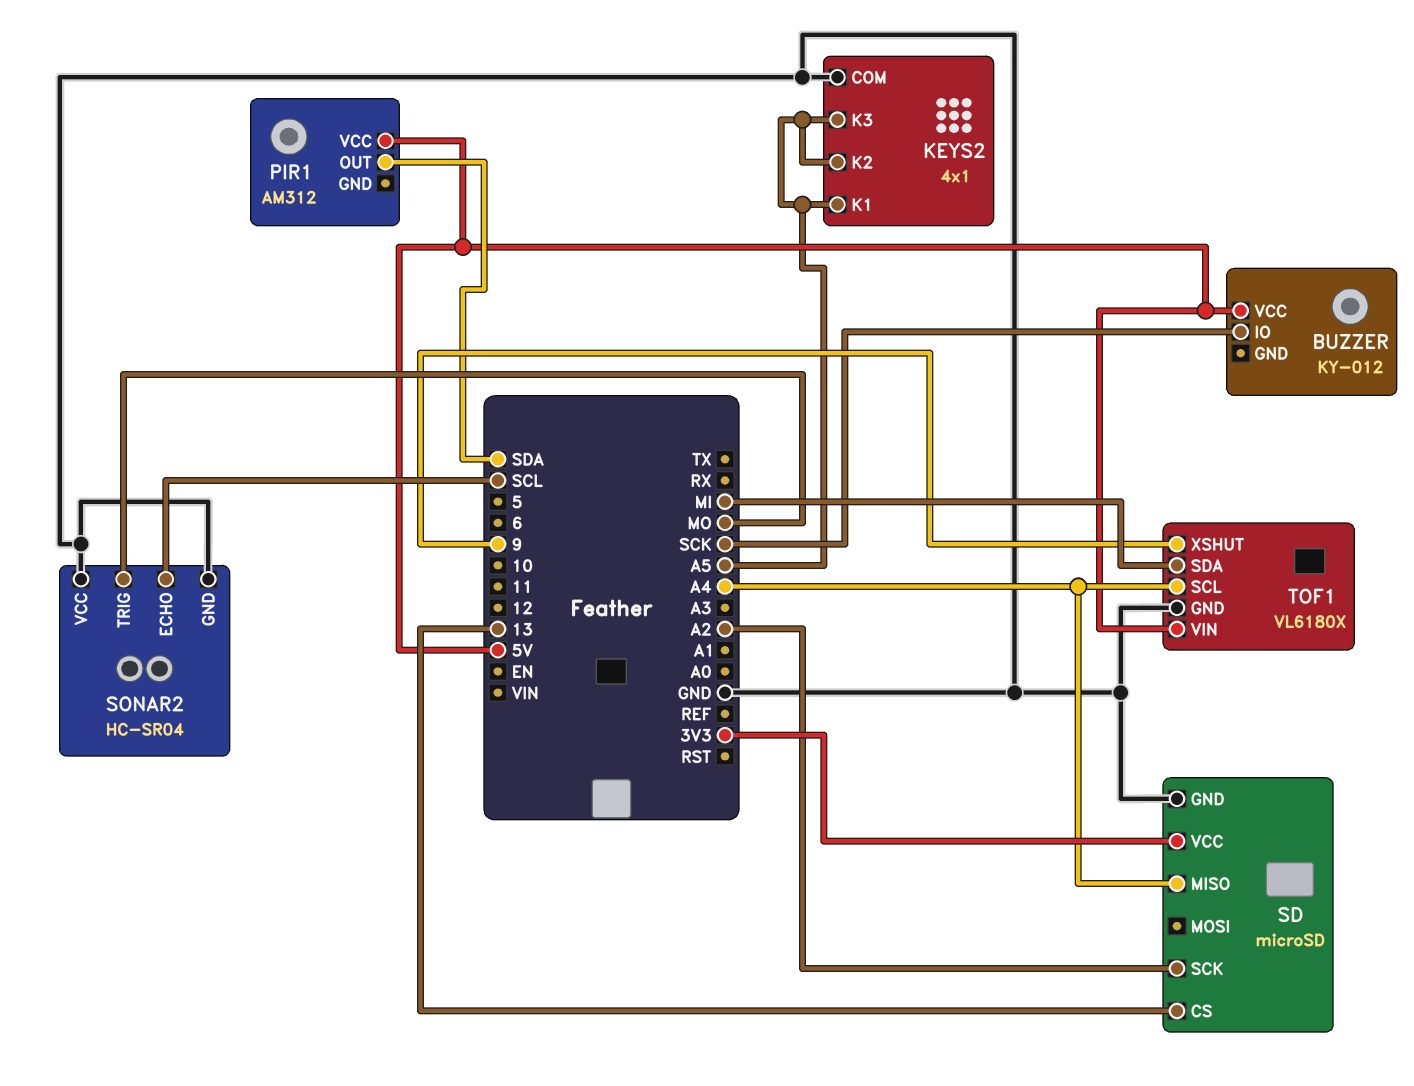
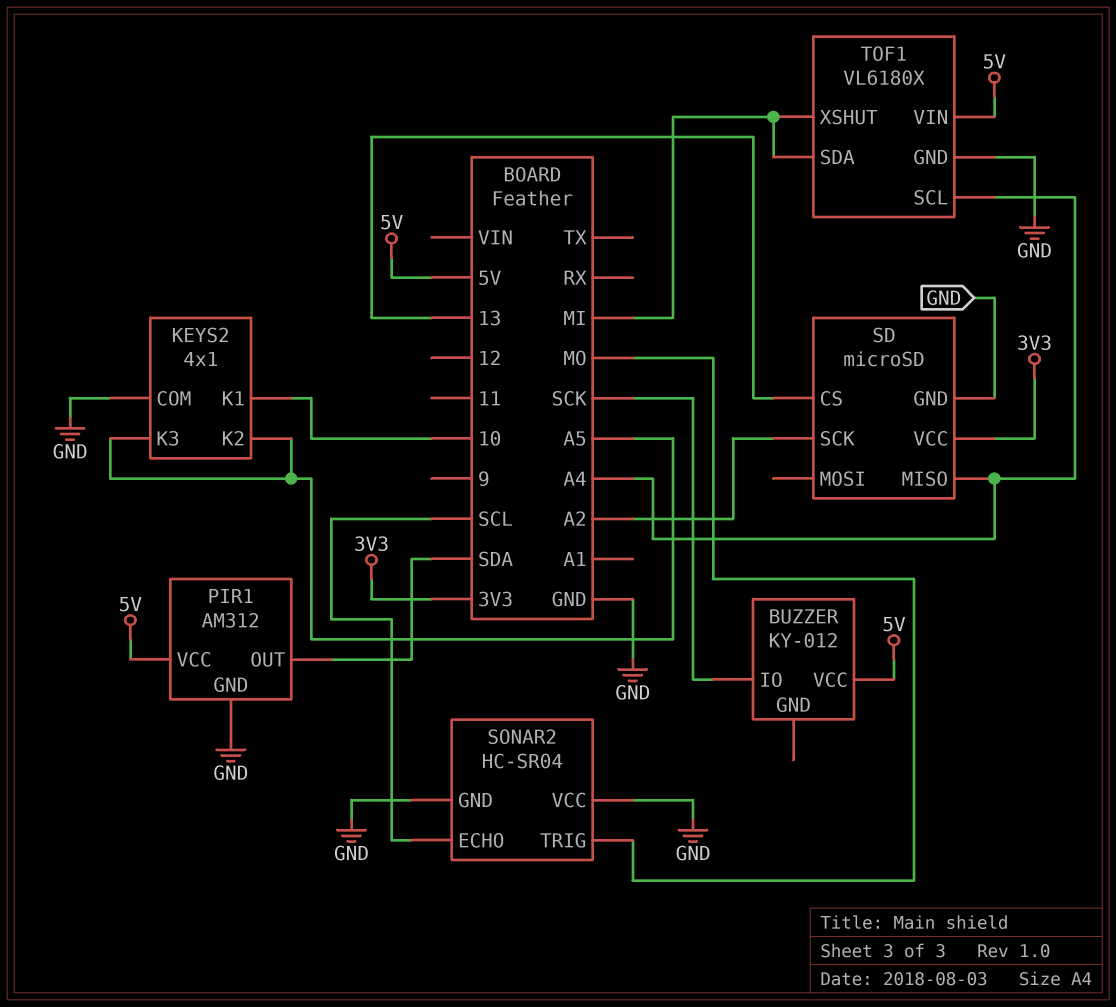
KEYS2 pin K1: A5 -> 10
PIR1 pin GND: none -> GND
TOF1 pin XSHUT: 9 -> MI

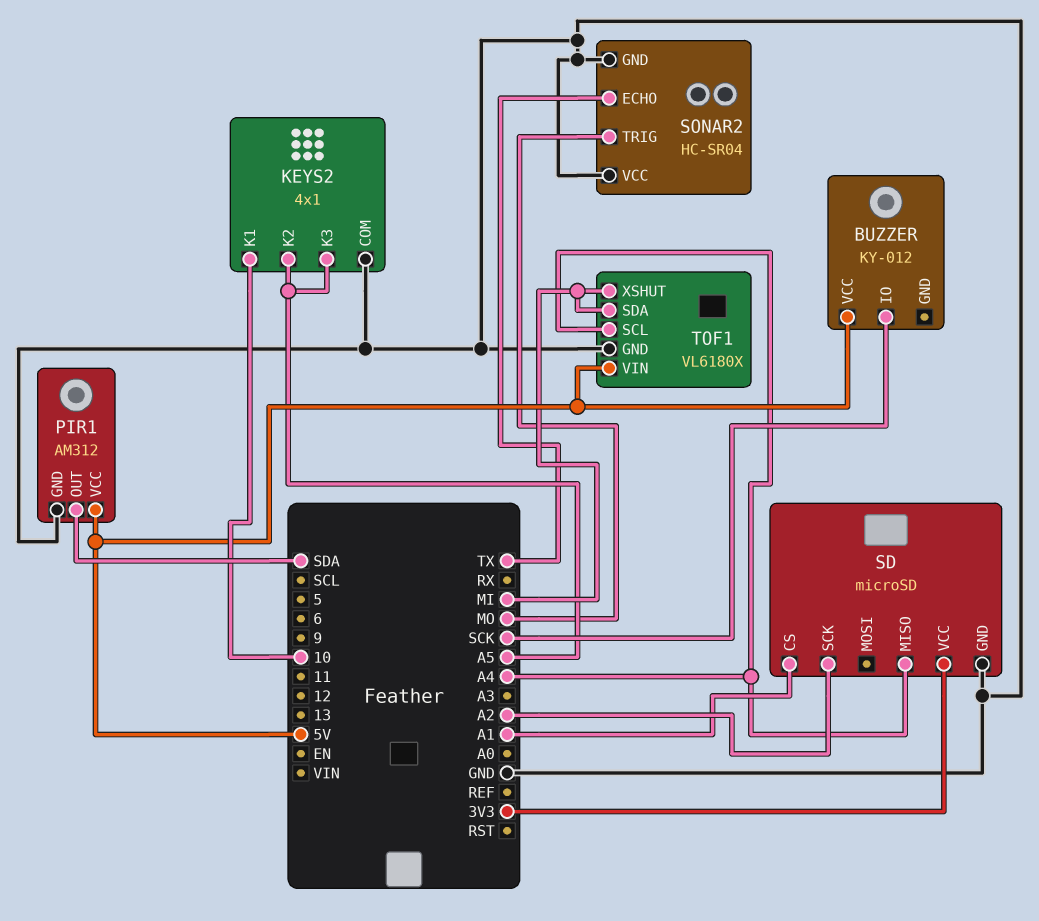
SD pin CS: 13 -> A1
SONAR2 pin ECHO: SCL -> TX

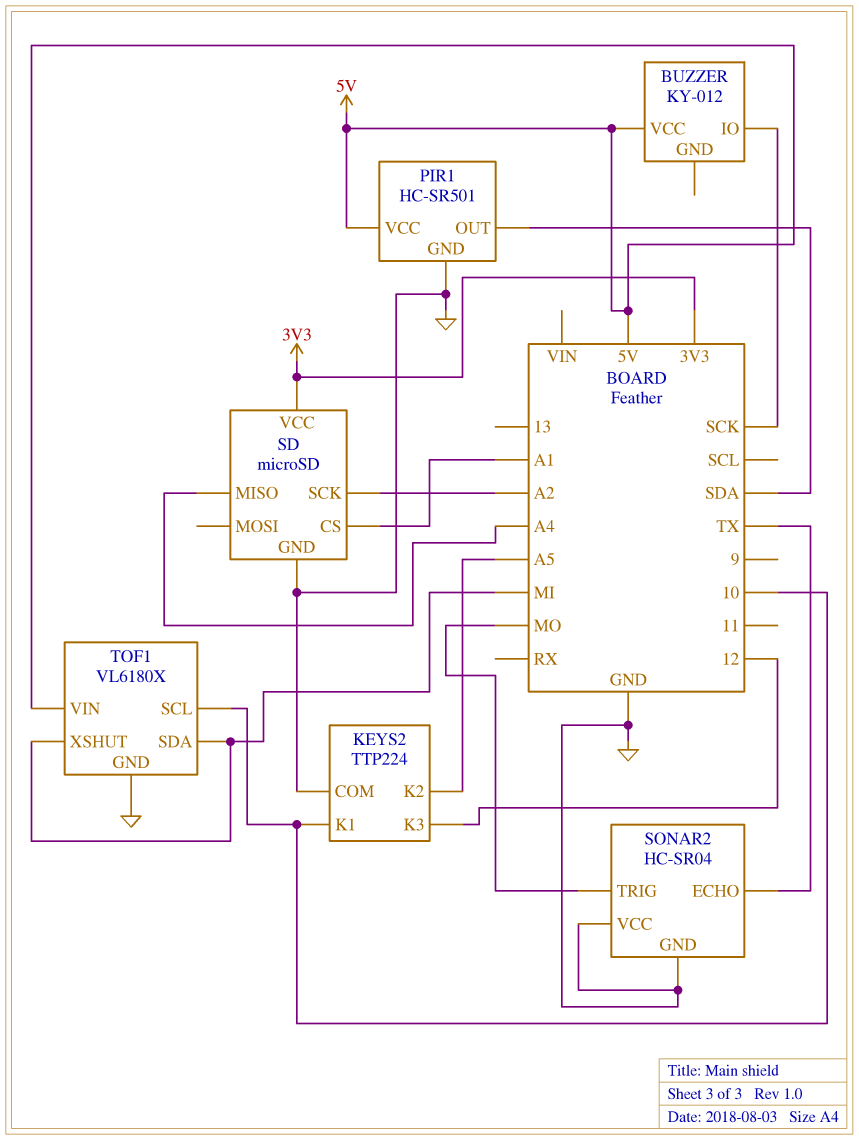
KEYS2: 4x1 -> TTP224
KEYS2 pin K3: A5 -> 12
PIR1: AM312 -> HC-SR501
TOF1 pin SCL: A4 -> 10

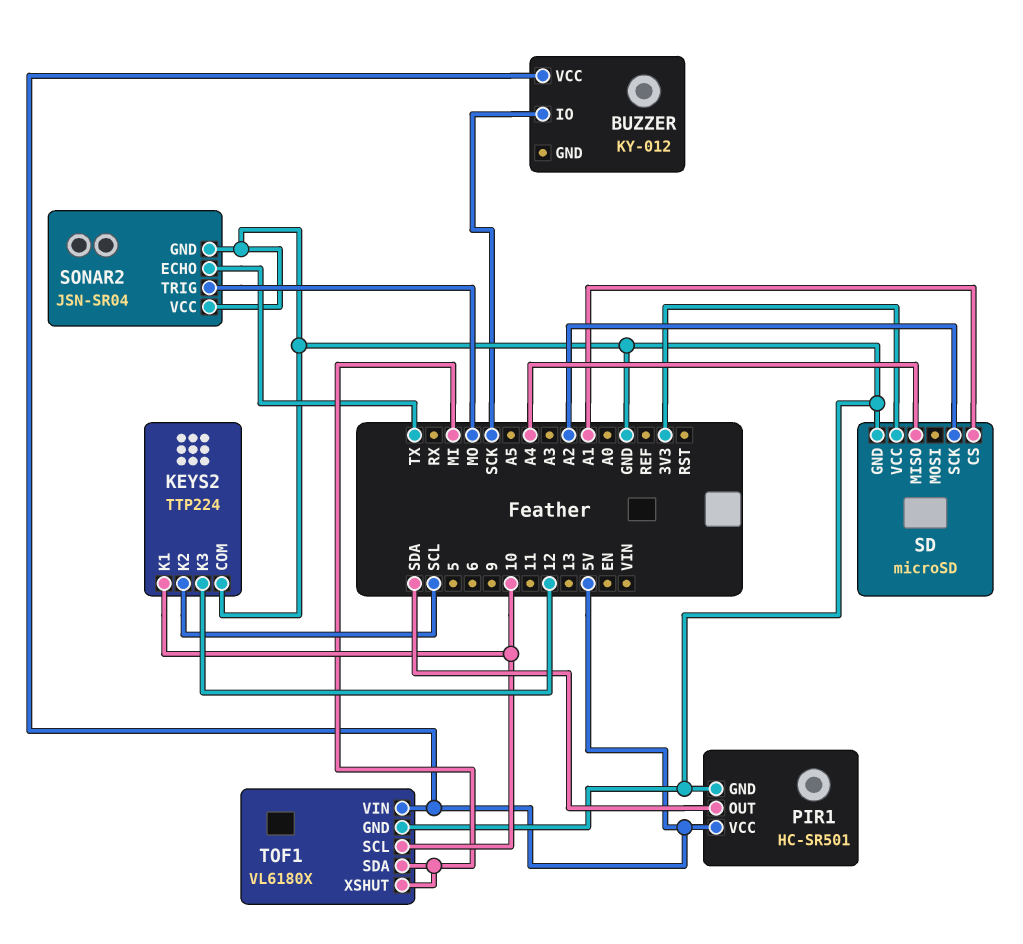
KEYS2 pin K2: A5 -> SCL
SONAR2: HC-SR04 -> JSN-SR04

